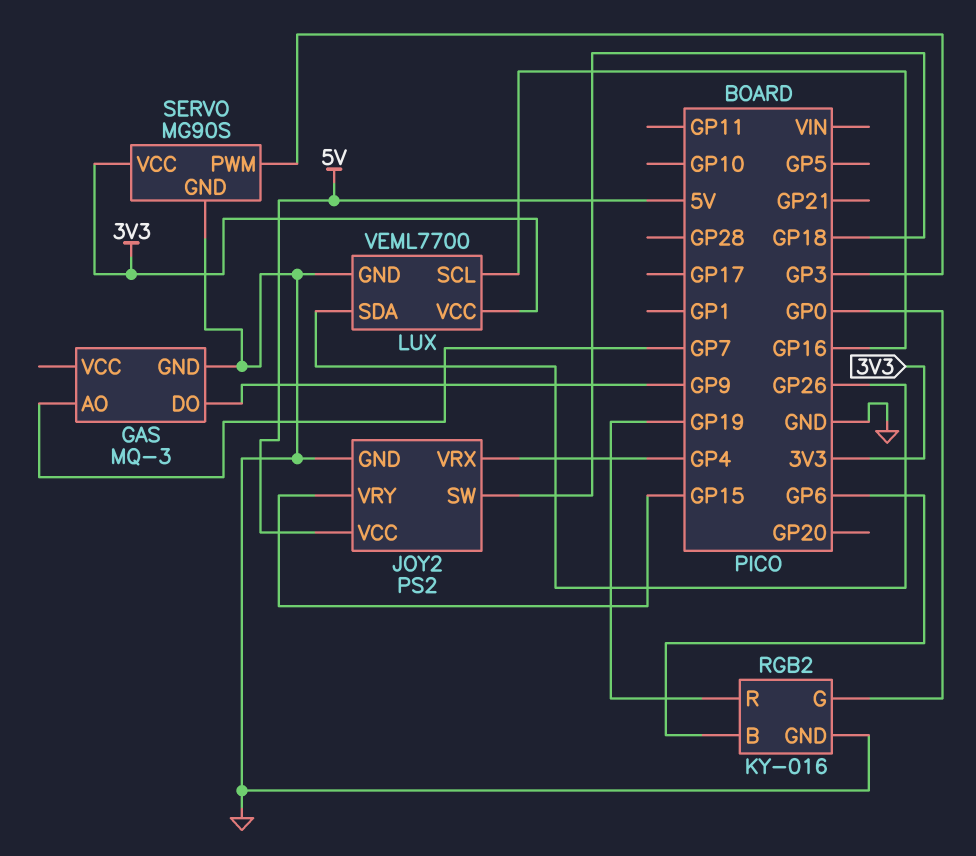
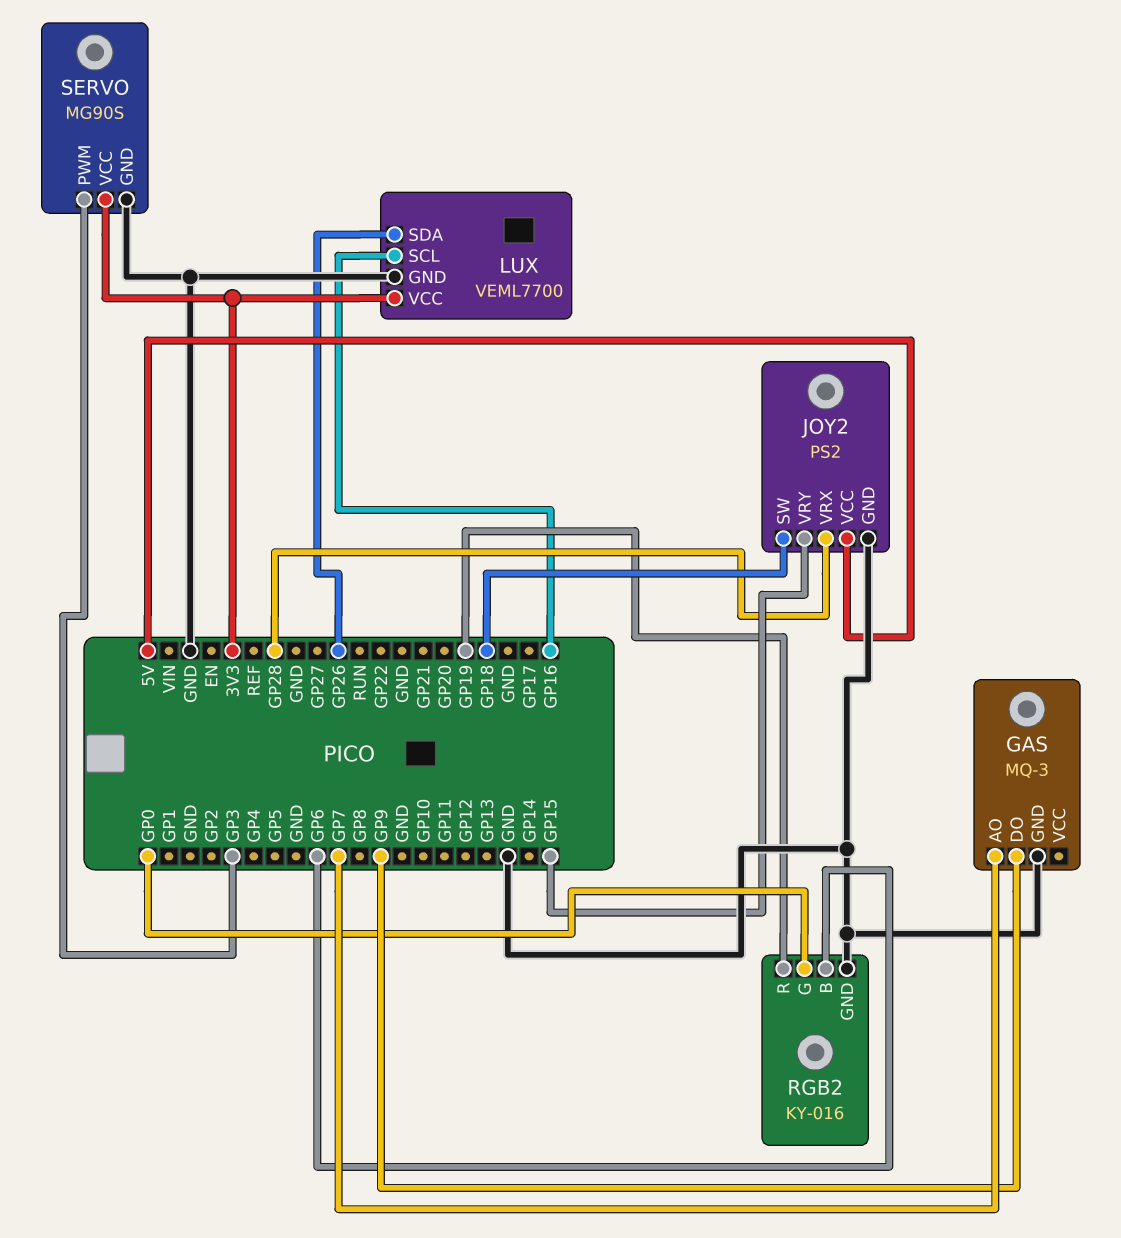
JOY2 pin VRX: GP4 -> GP28

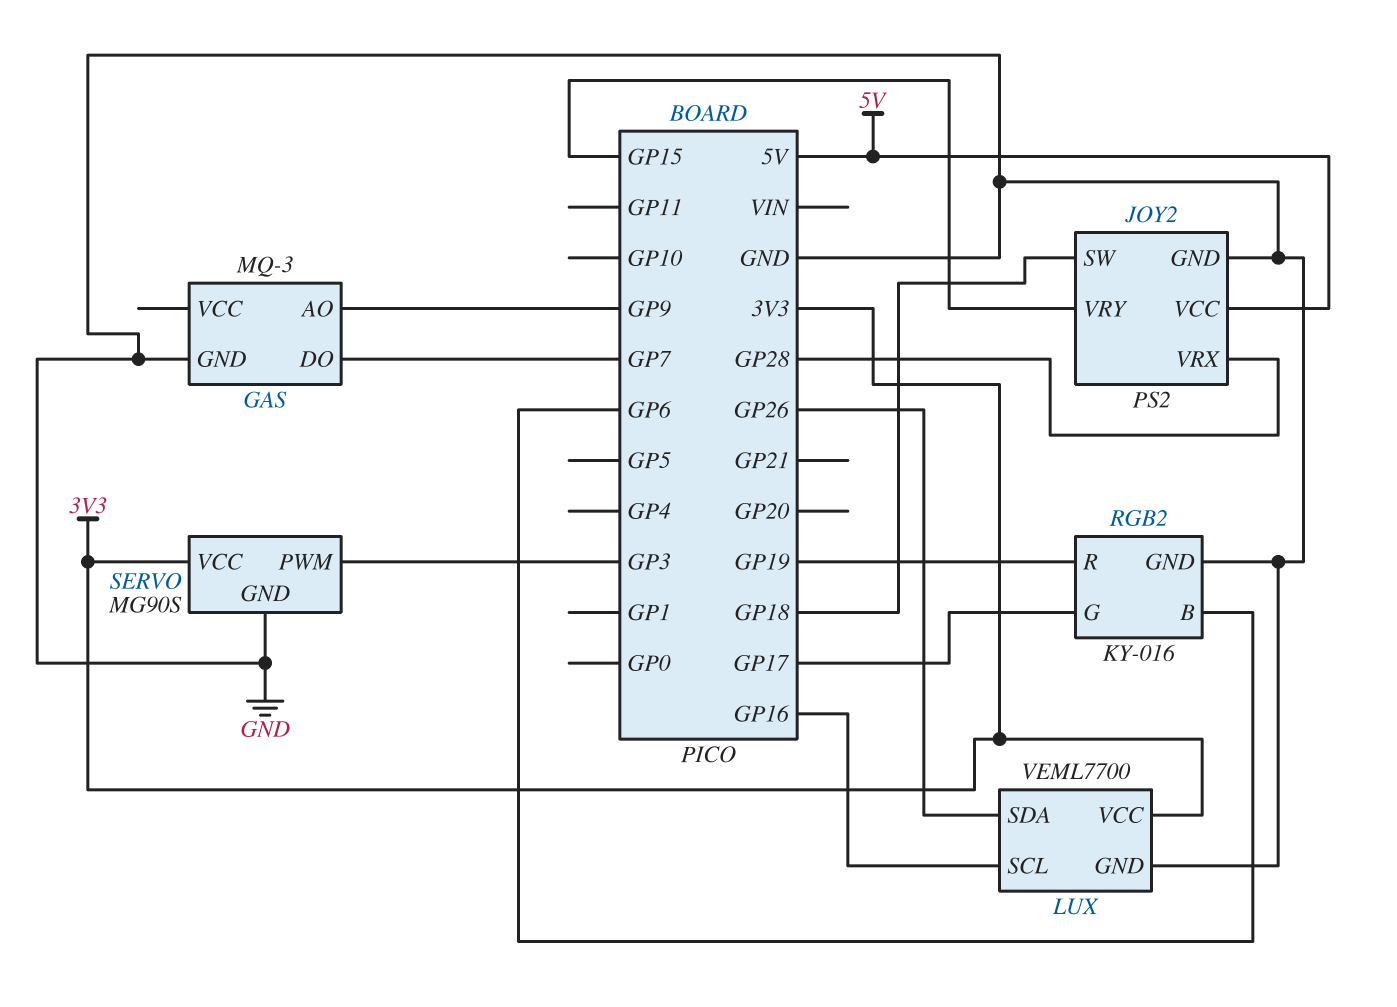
GAS pin AO: GP7 -> GP9
GAS pin DO: GP9 -> GP7
RGB2 pin G: GP0 -> GP17

